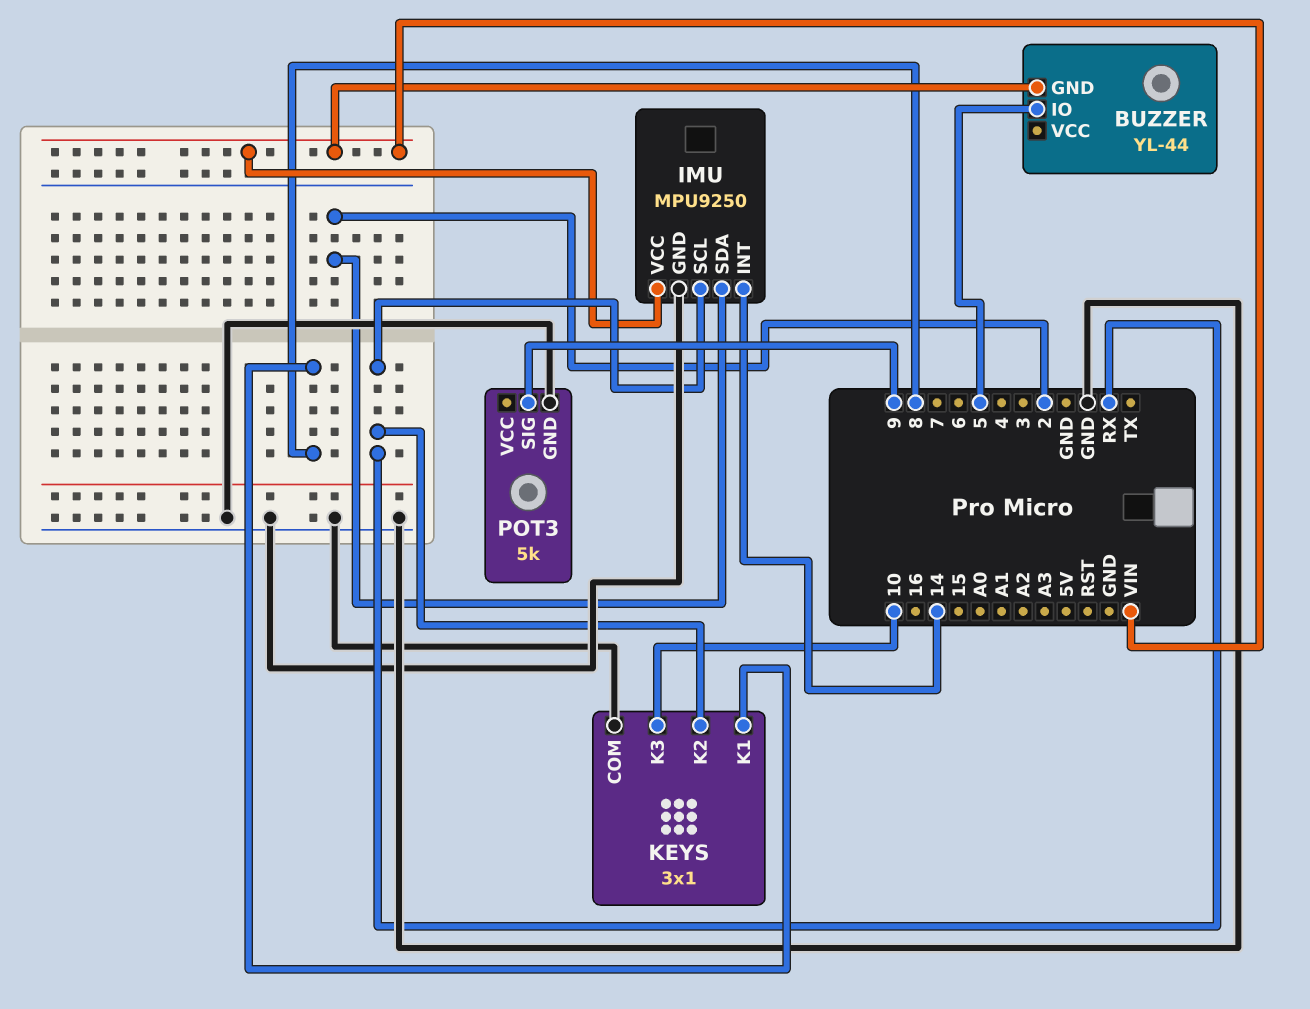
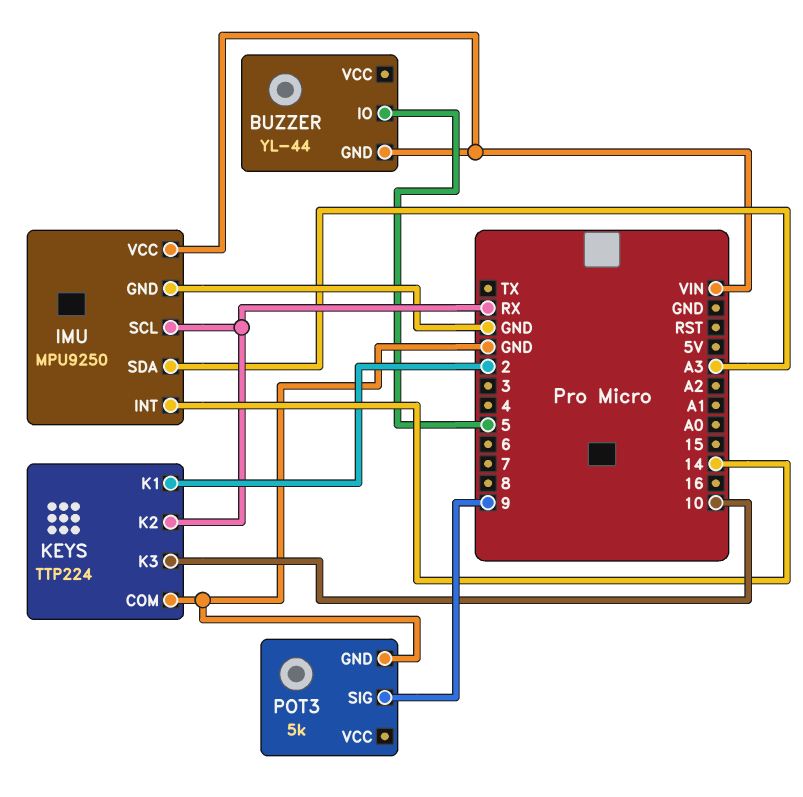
IMU pin SDA: 2 -> A3
KEYS: 3x1 -> TTP224
KEYS pin K1: 8 -> 2

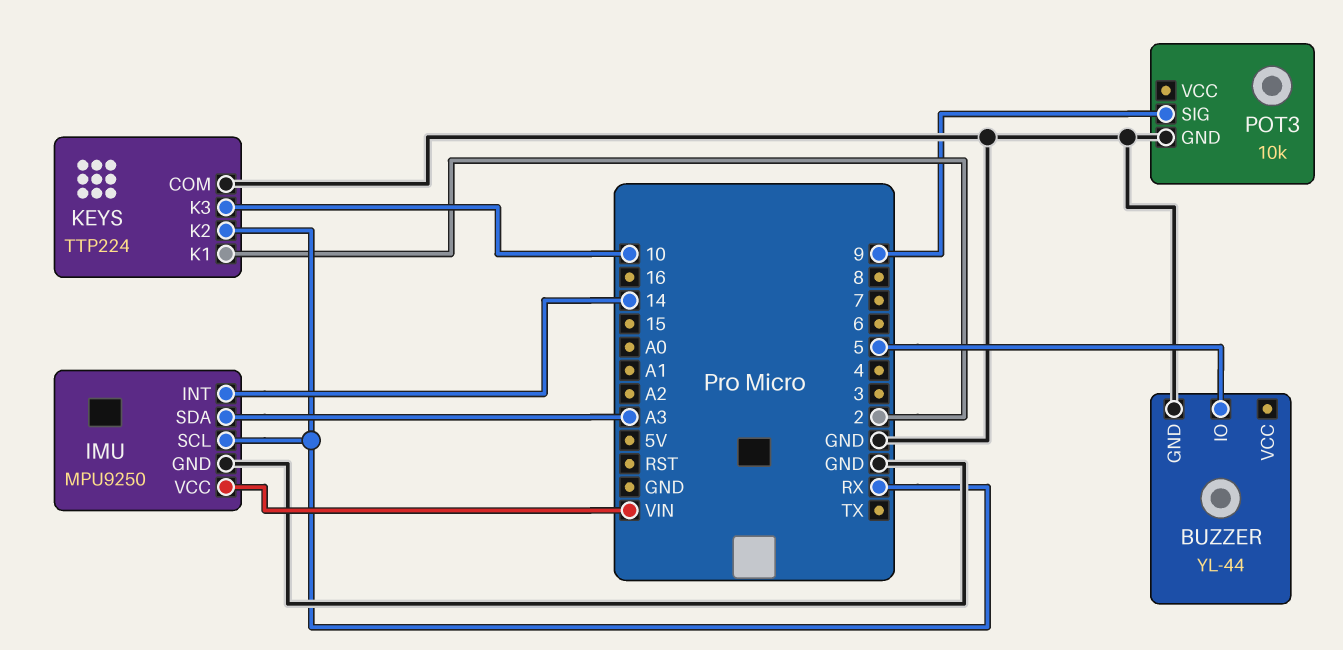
BUZZER pin GND: VIN -> GND
POT3: 5k -> 10k

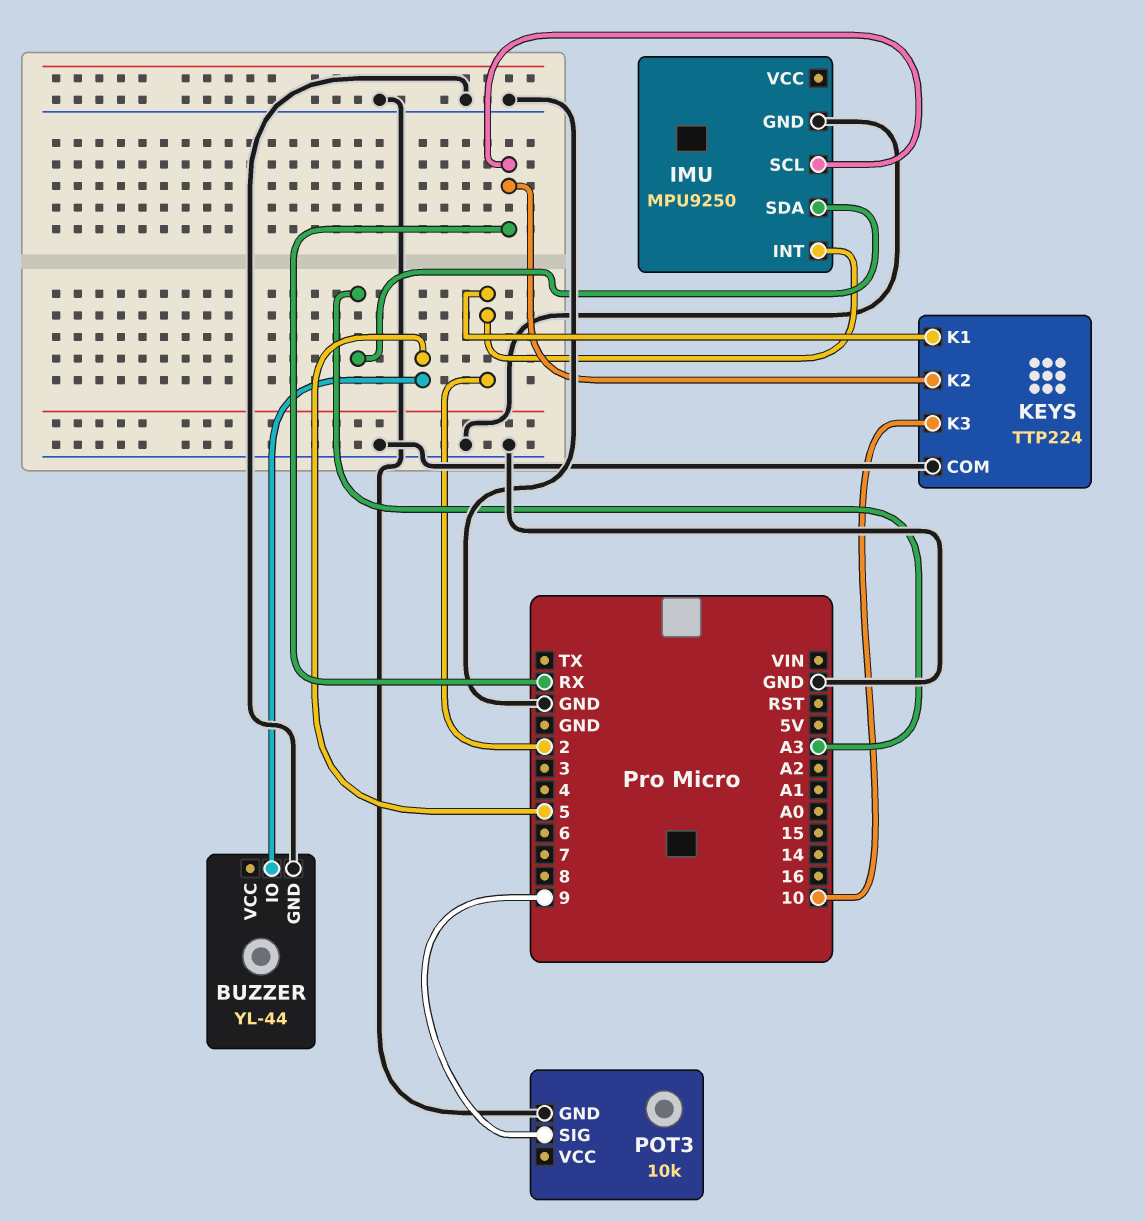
IMU pin INT: 14 -> 2
IMU pin VCC: VIN -> none

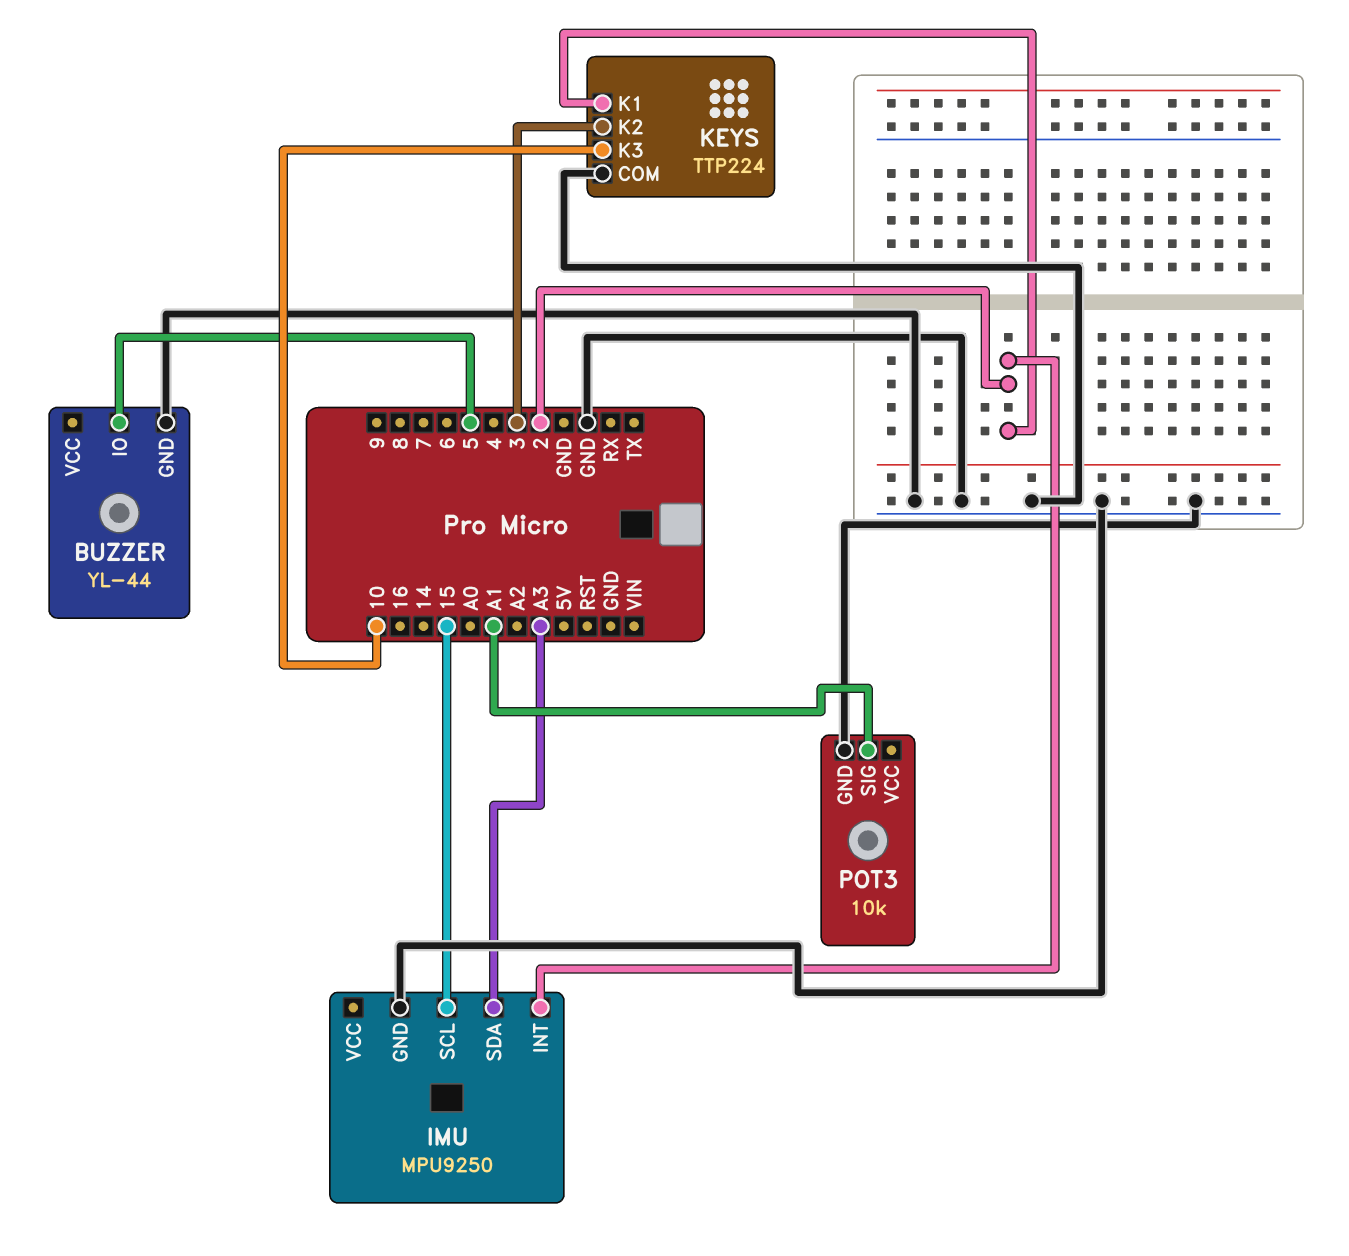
IMU pin SCL: RX -> 15
KEYS pin K2: RX -> 3
POT3 pin SIG: 9 -> A1

